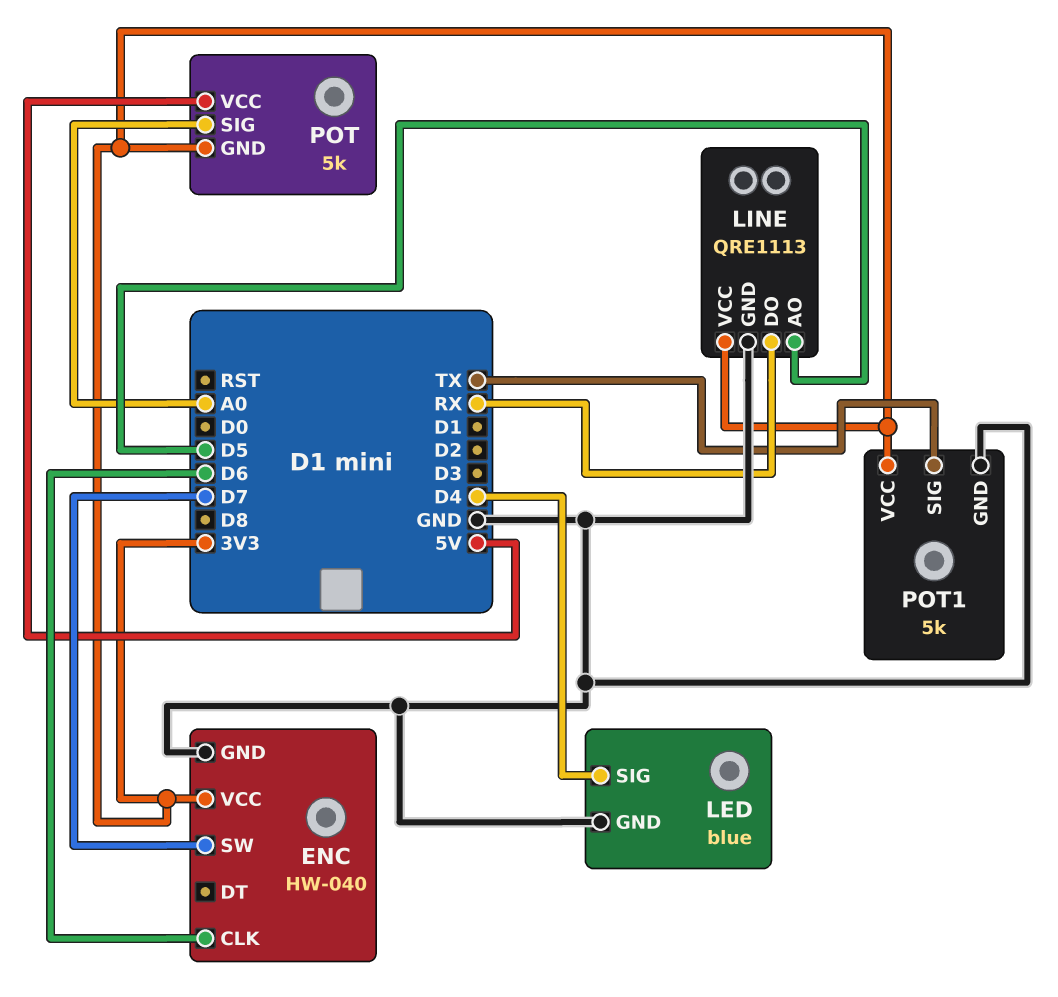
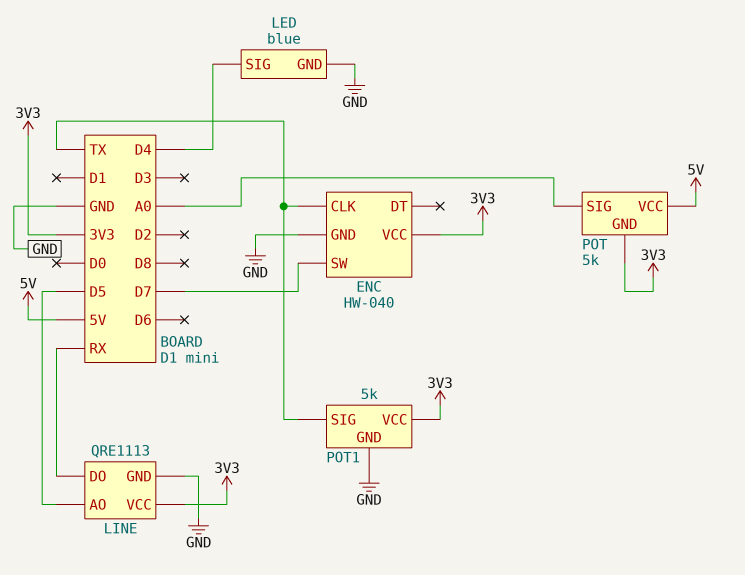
ENC pin CLK: D6 -> TX

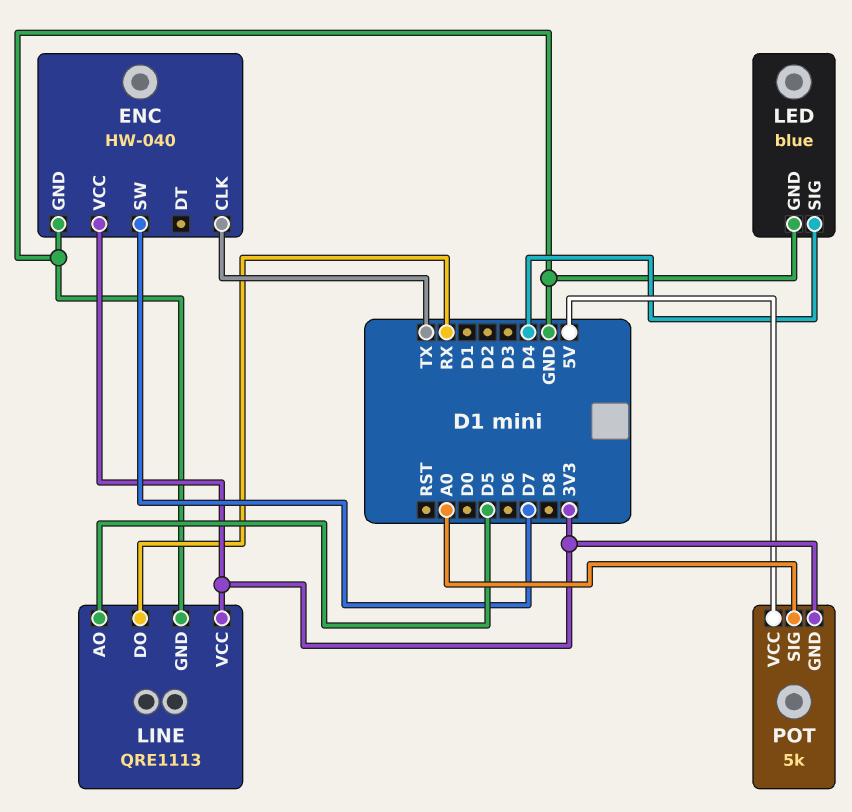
POT1: 5k -> none
POT1 pin GND: GND -> none
POT1 pin SIG: TX -> none
POT1 pin VCC: 3V3 -> none

